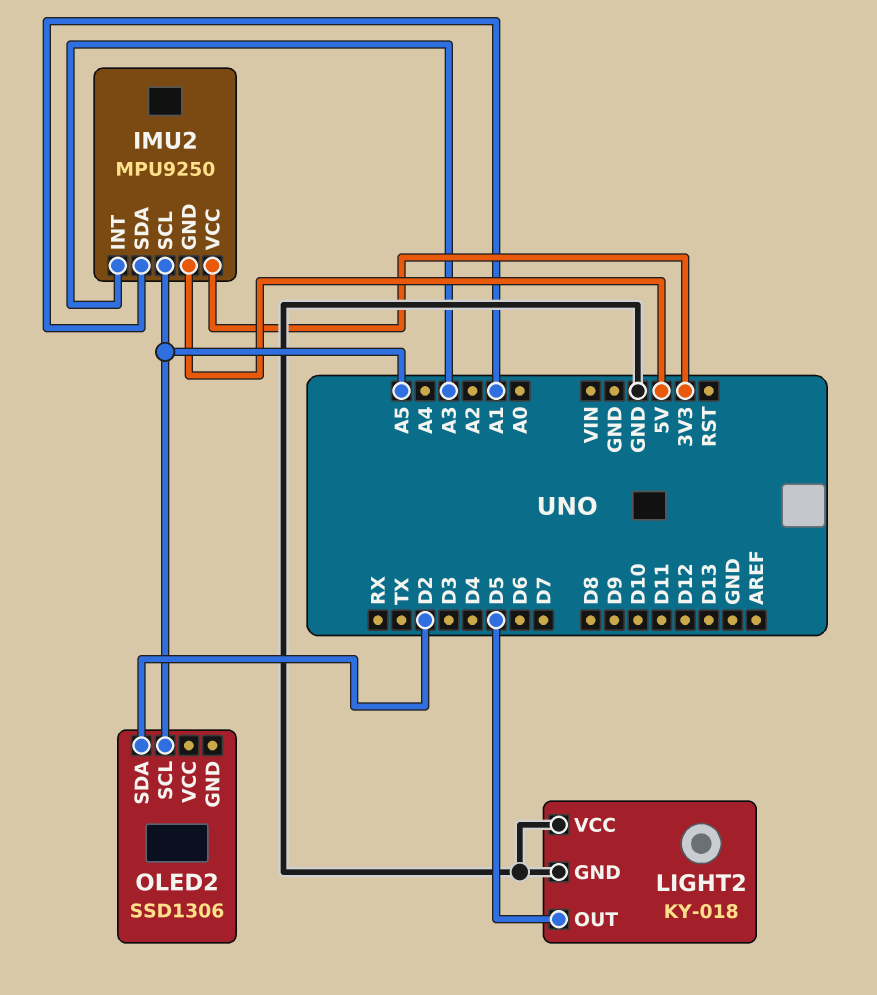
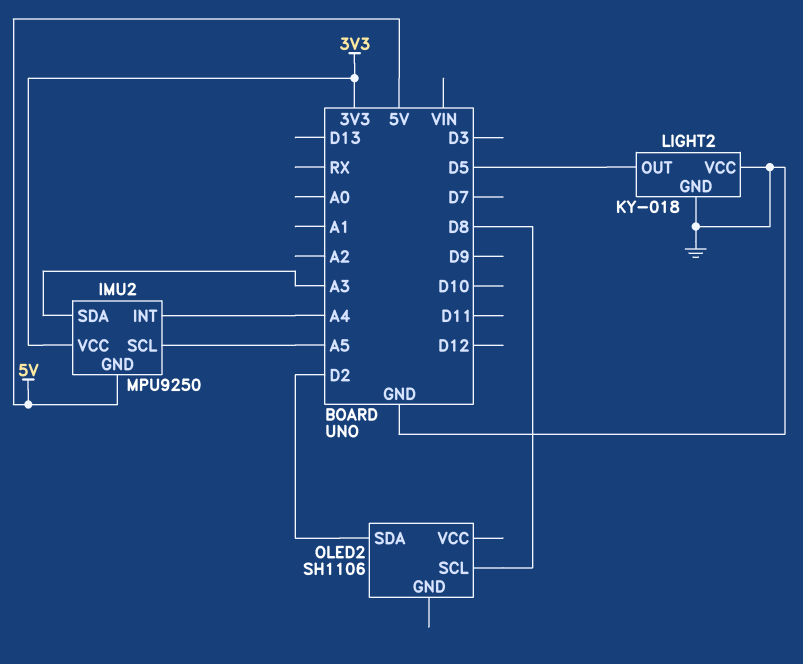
IMU2 pin INT: A3 -> A4
IMU2 pin SDA: A1 -> A3
OLED2: SSD1306 -> SH1106
OLED2 pin SCL: A5 -> D8

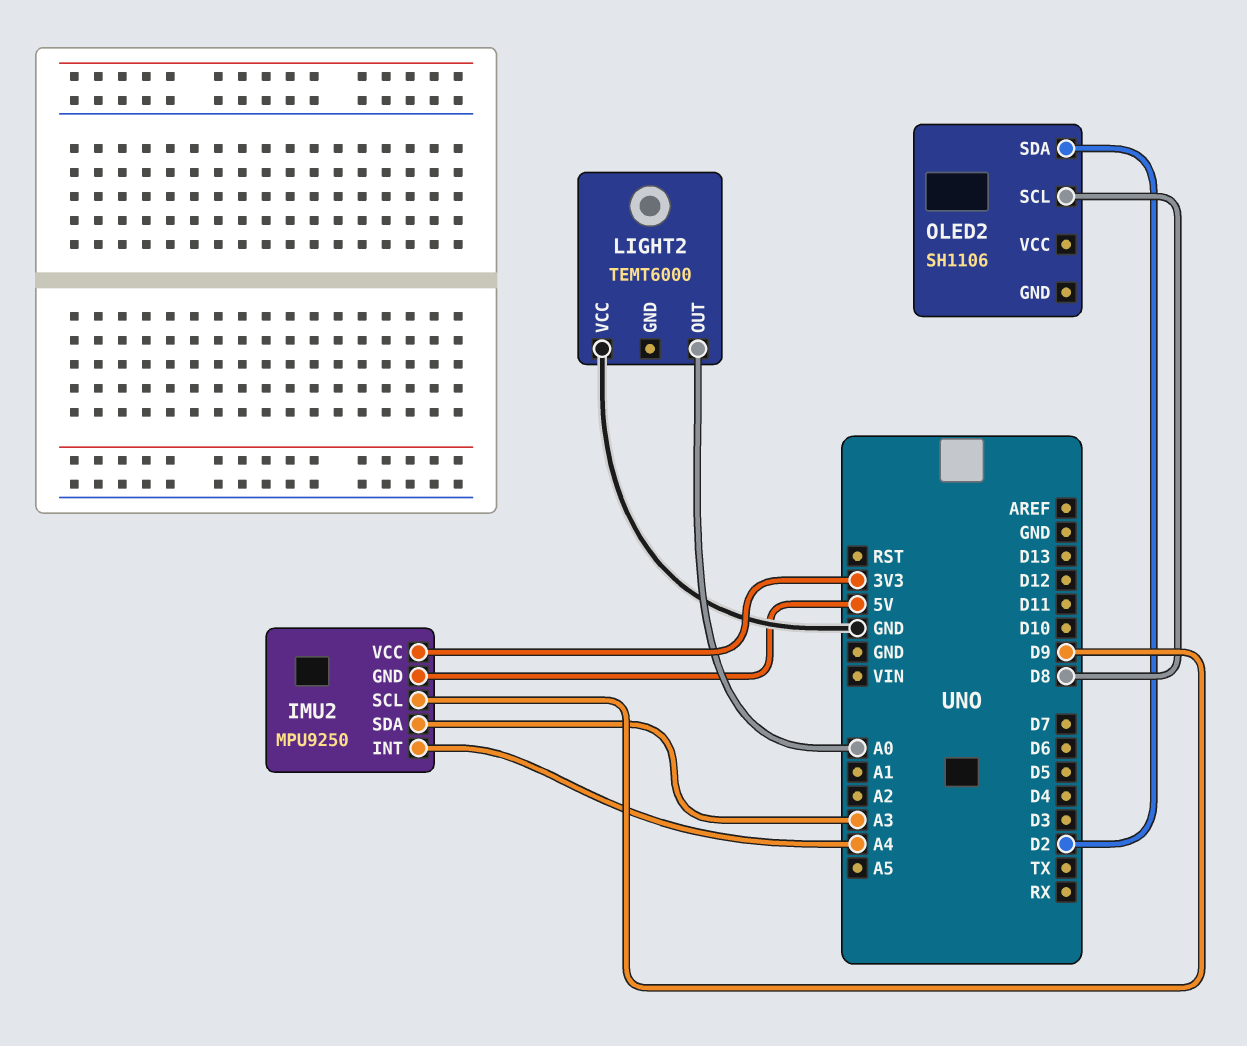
IMU2 pin SCL: A5 -> D9
LIGHT2: KY-018 -> TEMT6000
LIGHT2 pin GND: GND -> none
LIGHT2 pin OUT: D5 -> A0

